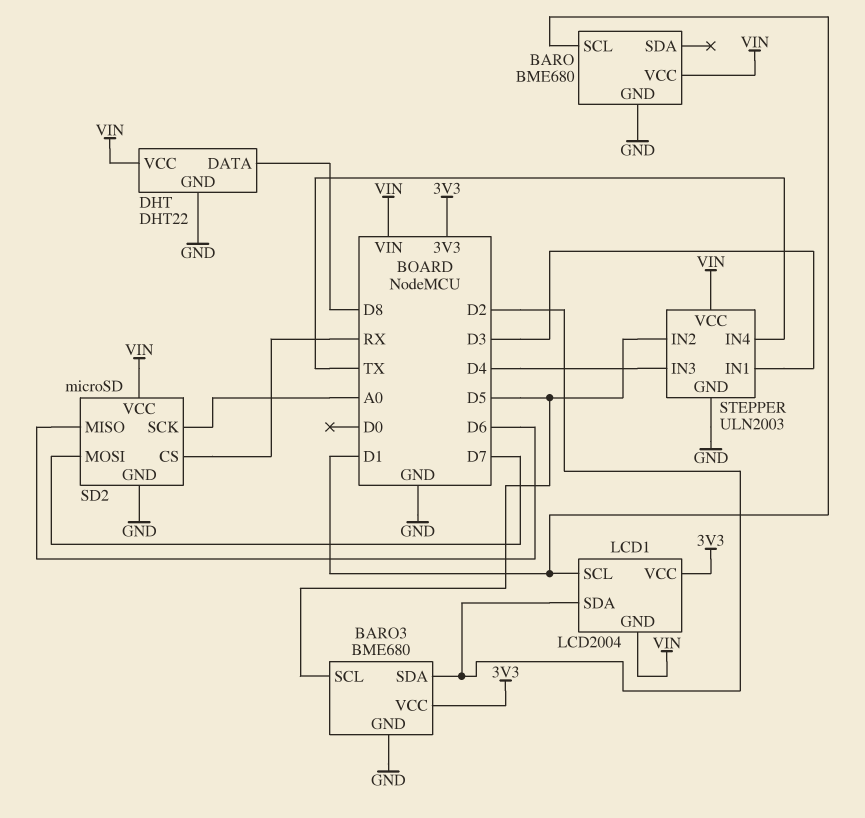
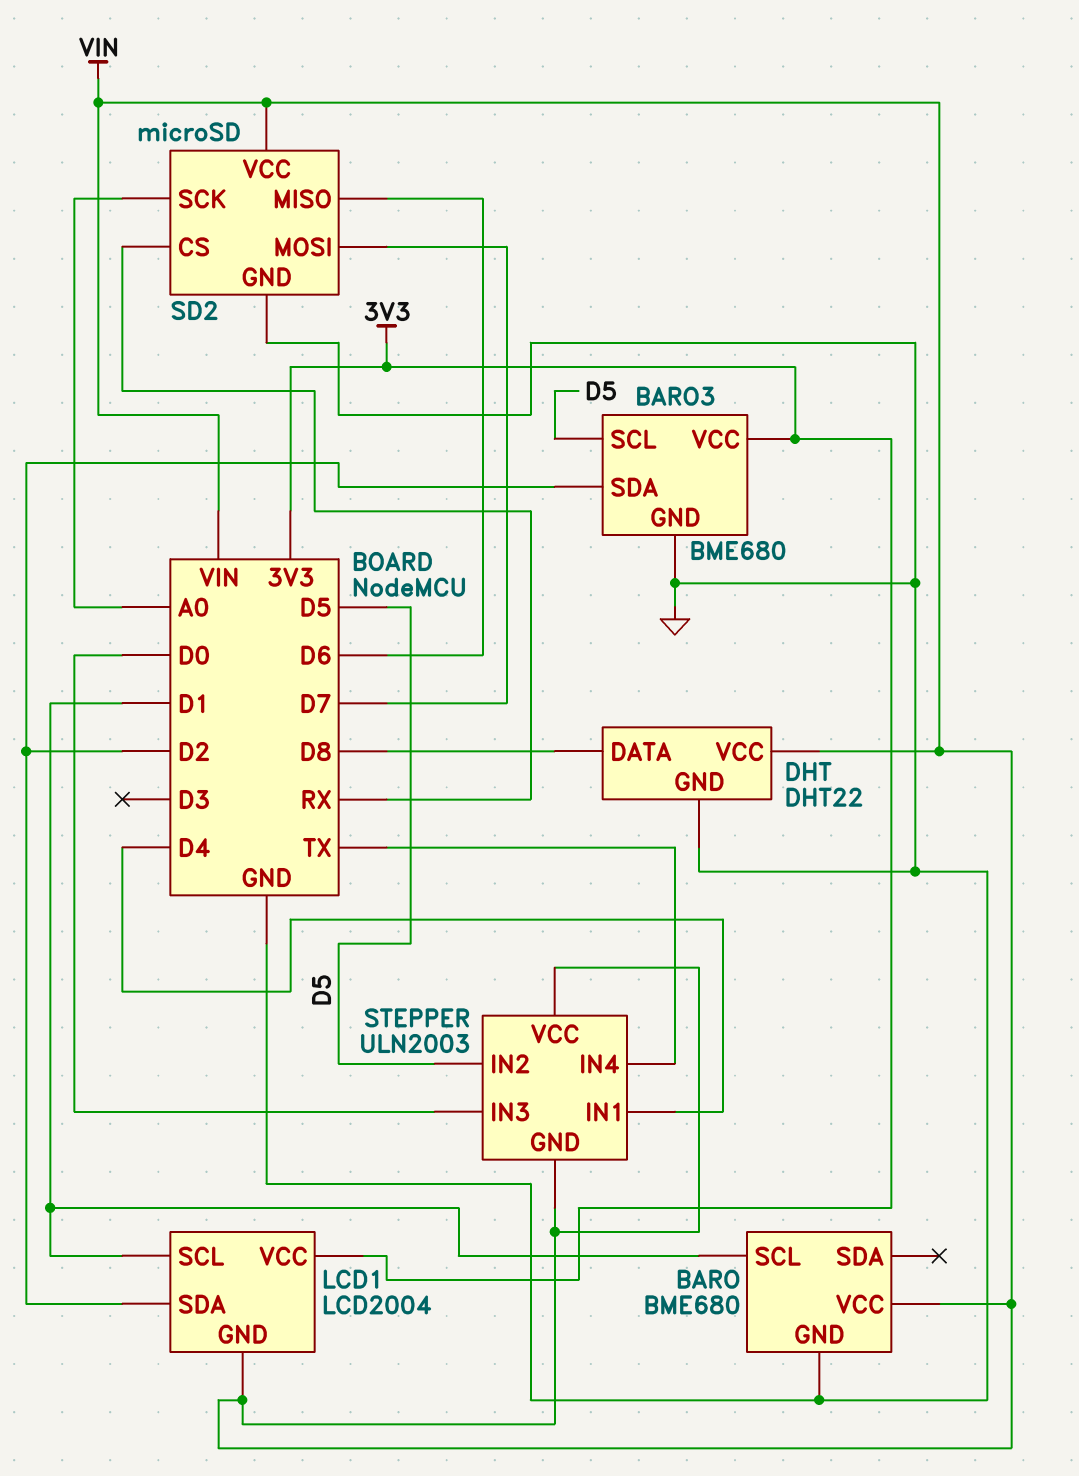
STEPPER pin GND: GND -> VIN
STEPPER pin IN1: D3 -> D4
STEPPER pin IN3: D4 -> D0

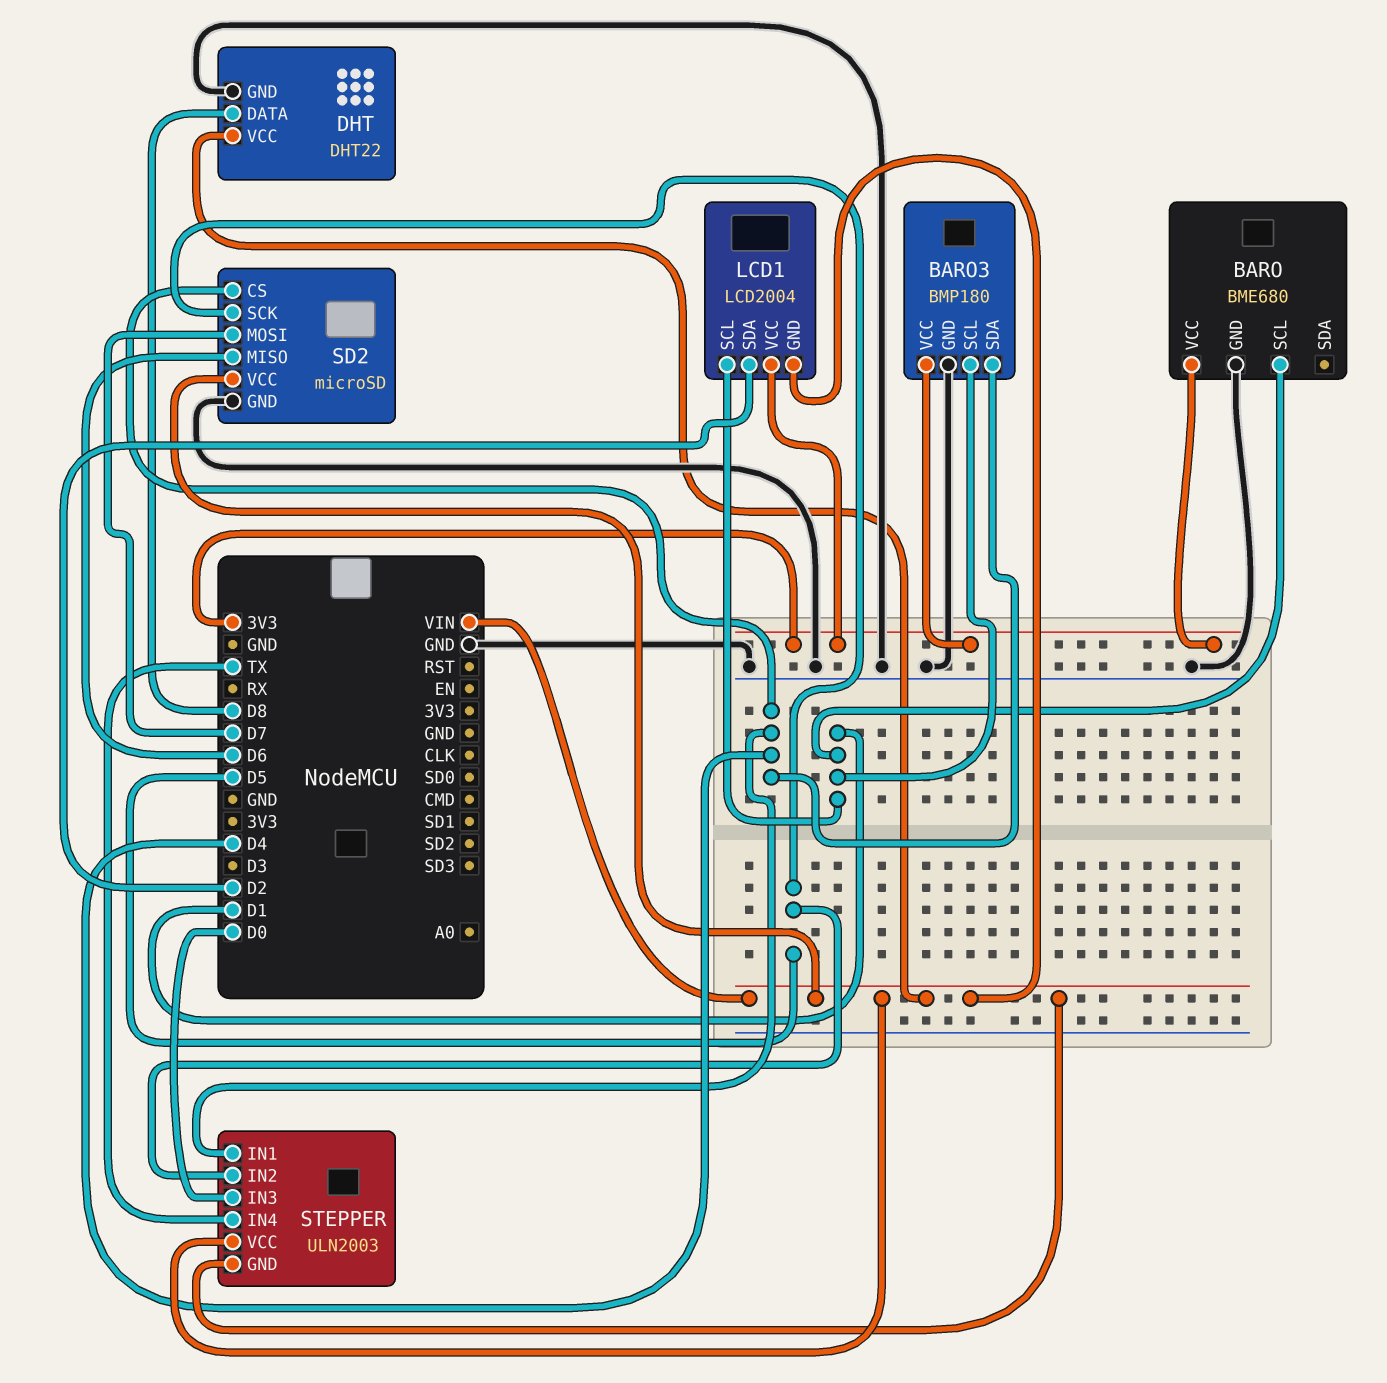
BARO pin VCC: VIN -> 3V3
BARO3: BME680 -> BMP180
BARO3 pin SCL: D5 -> D1
BARO3 pin SDA: D2 -> D4
SD2 pin CS: RX -> D4
SD2 pin SCK: A0 -> D5

